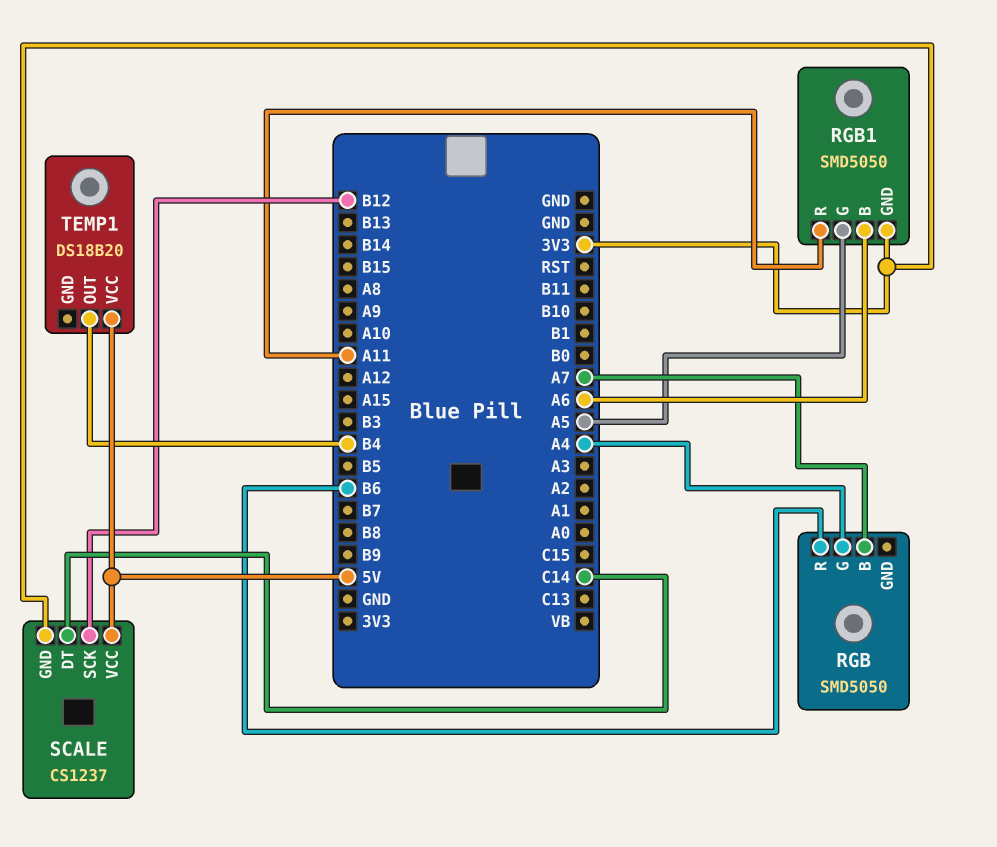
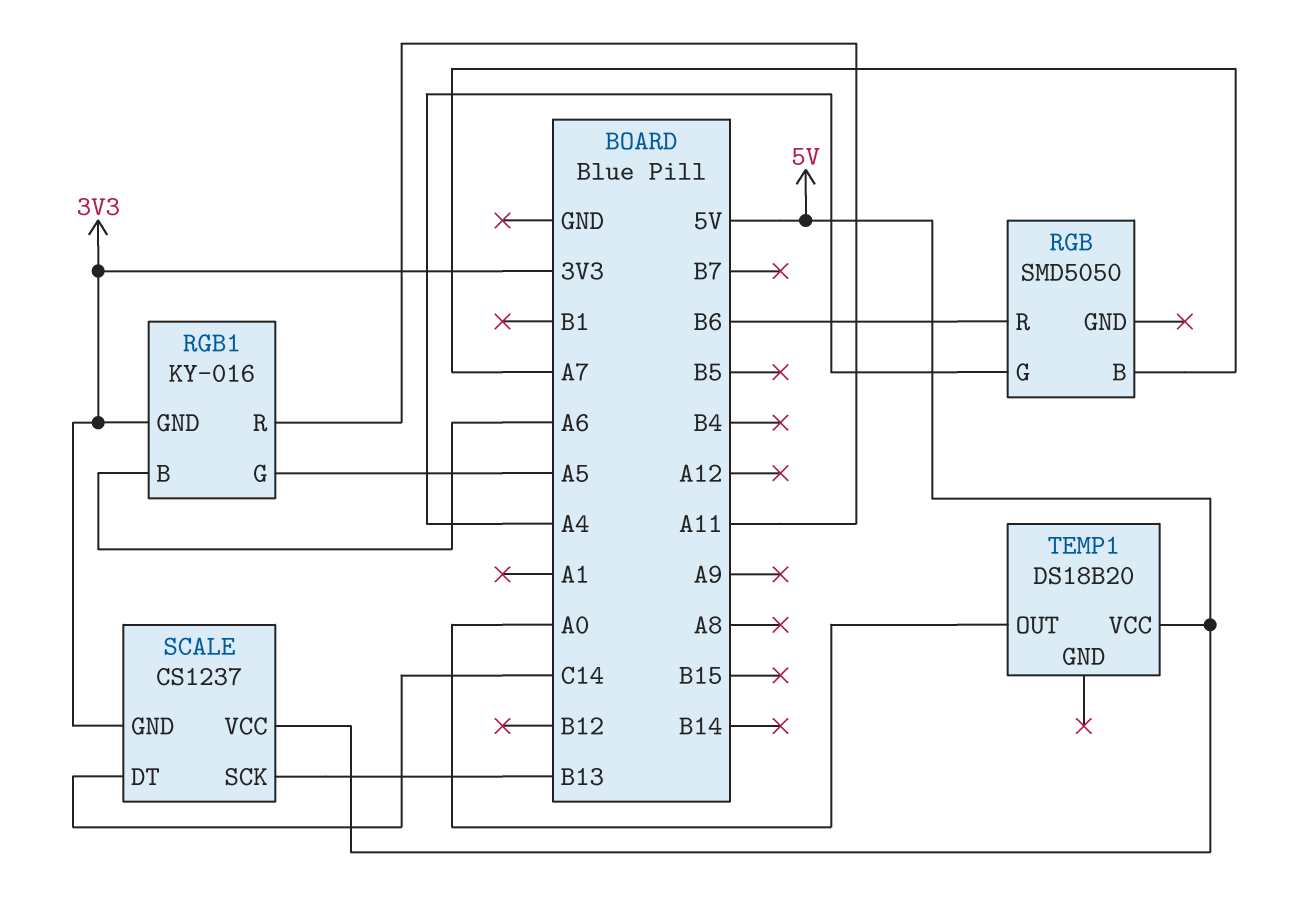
RGB1: SMD5050 -> KY-016
SCALE pin SCK: B12 -> B13
TEMP1 pin OUT: B4 -> A0

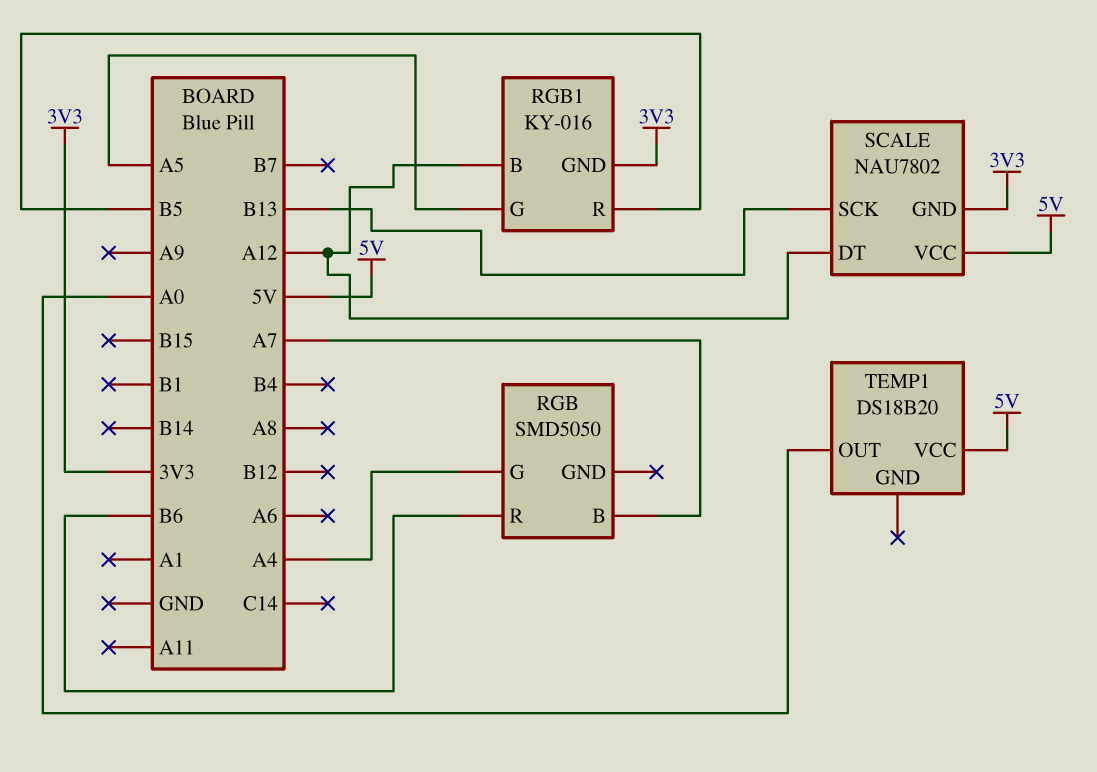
RGB1 pin B: A6 -> A12
RGB1 pin R: A11 -> B5
SCALE: CS1237 -> NAU7802
SCALE pin DT: C14 -> A12

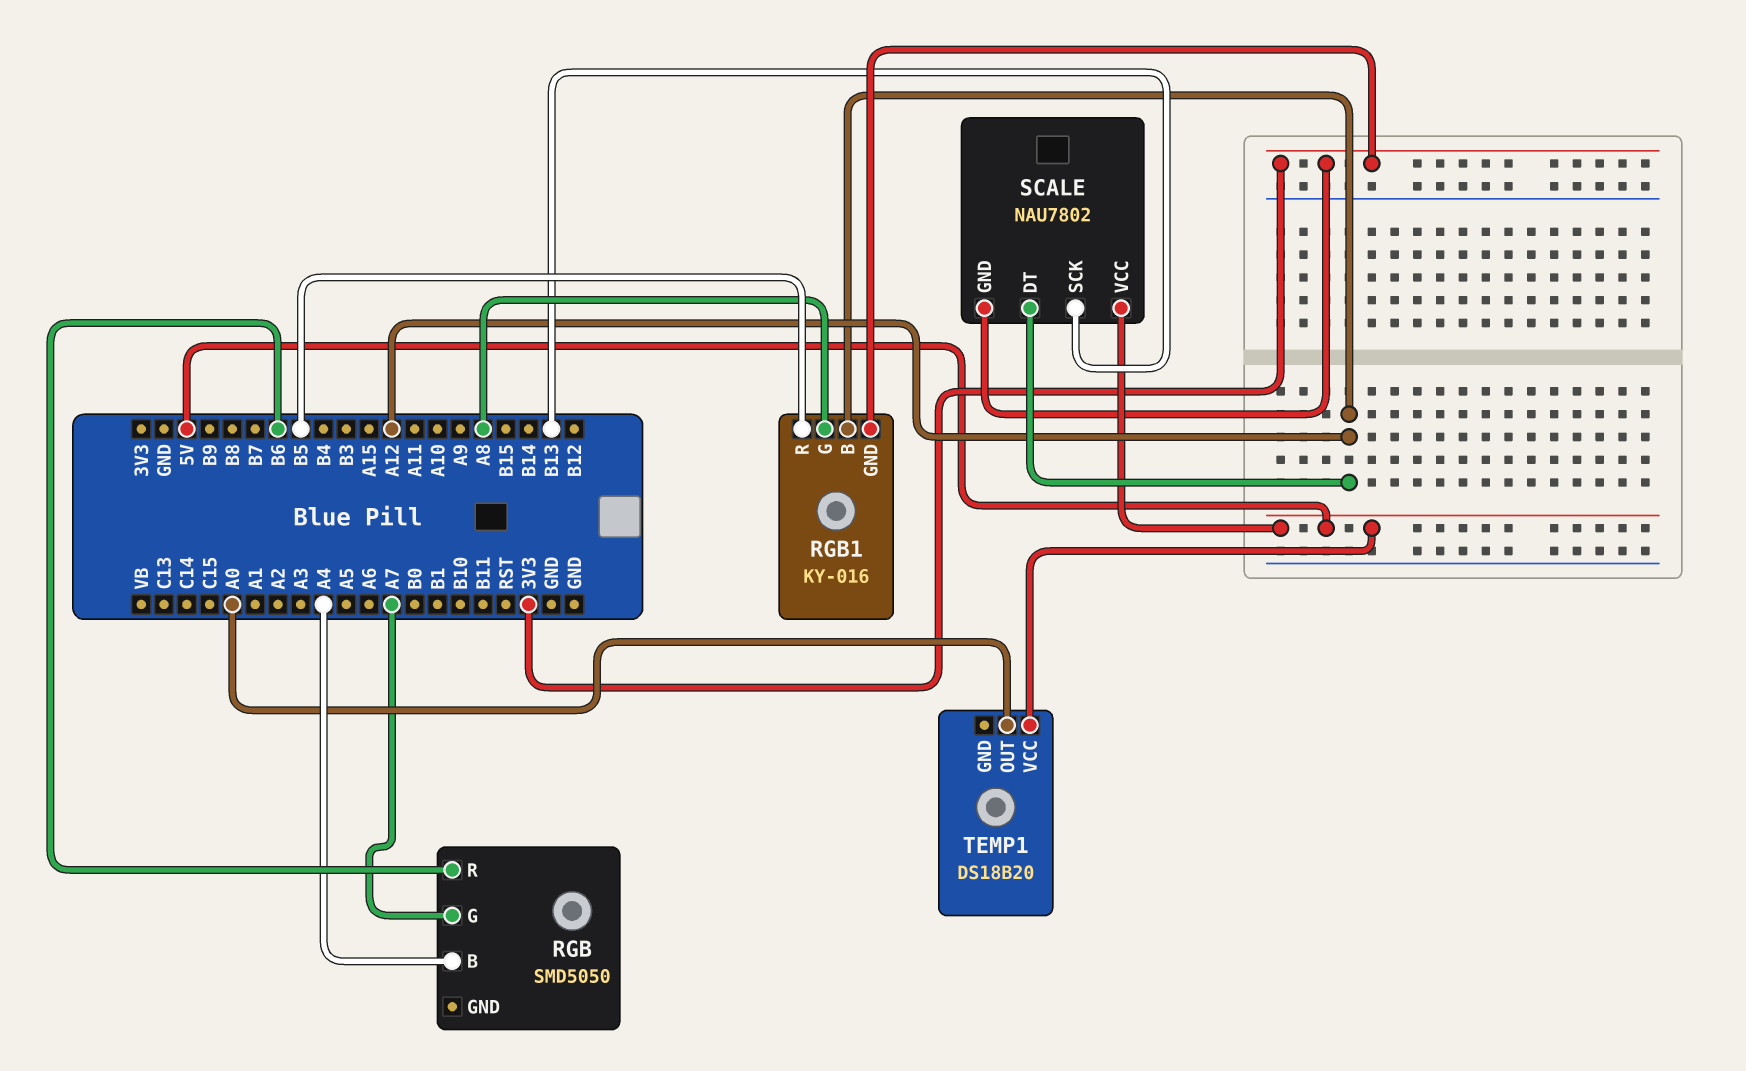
RGB pin B: A7 -> A4
RGB pin G: A4 -> A7
RGB1 pin G: A5 -> A8

